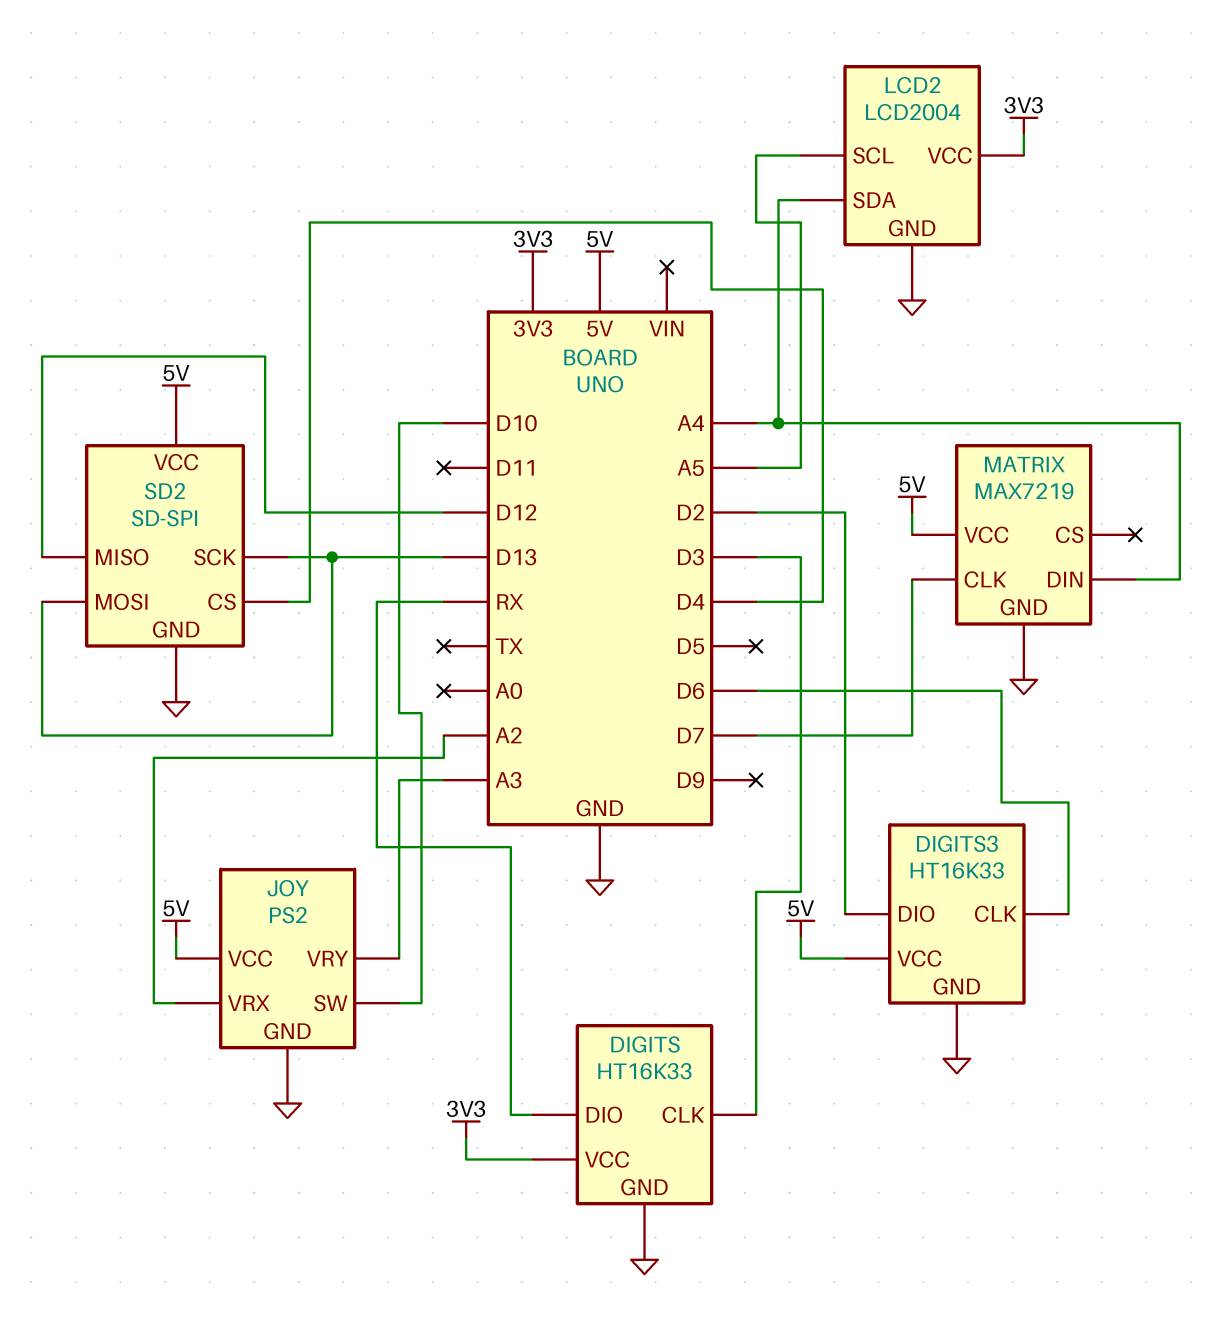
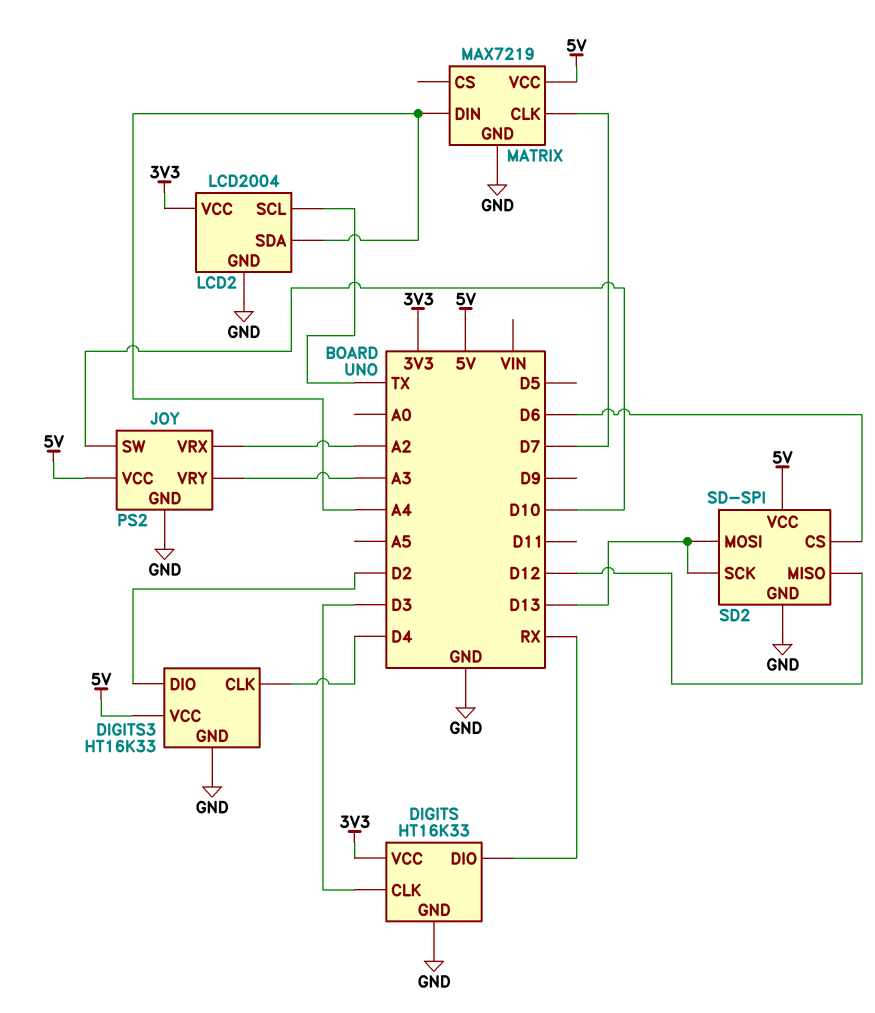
DIGITS3 pin CLK: D6 -> D4
LCD2 pin SCL: A5 -> TX
SD2 pin CS: D4 -> D6

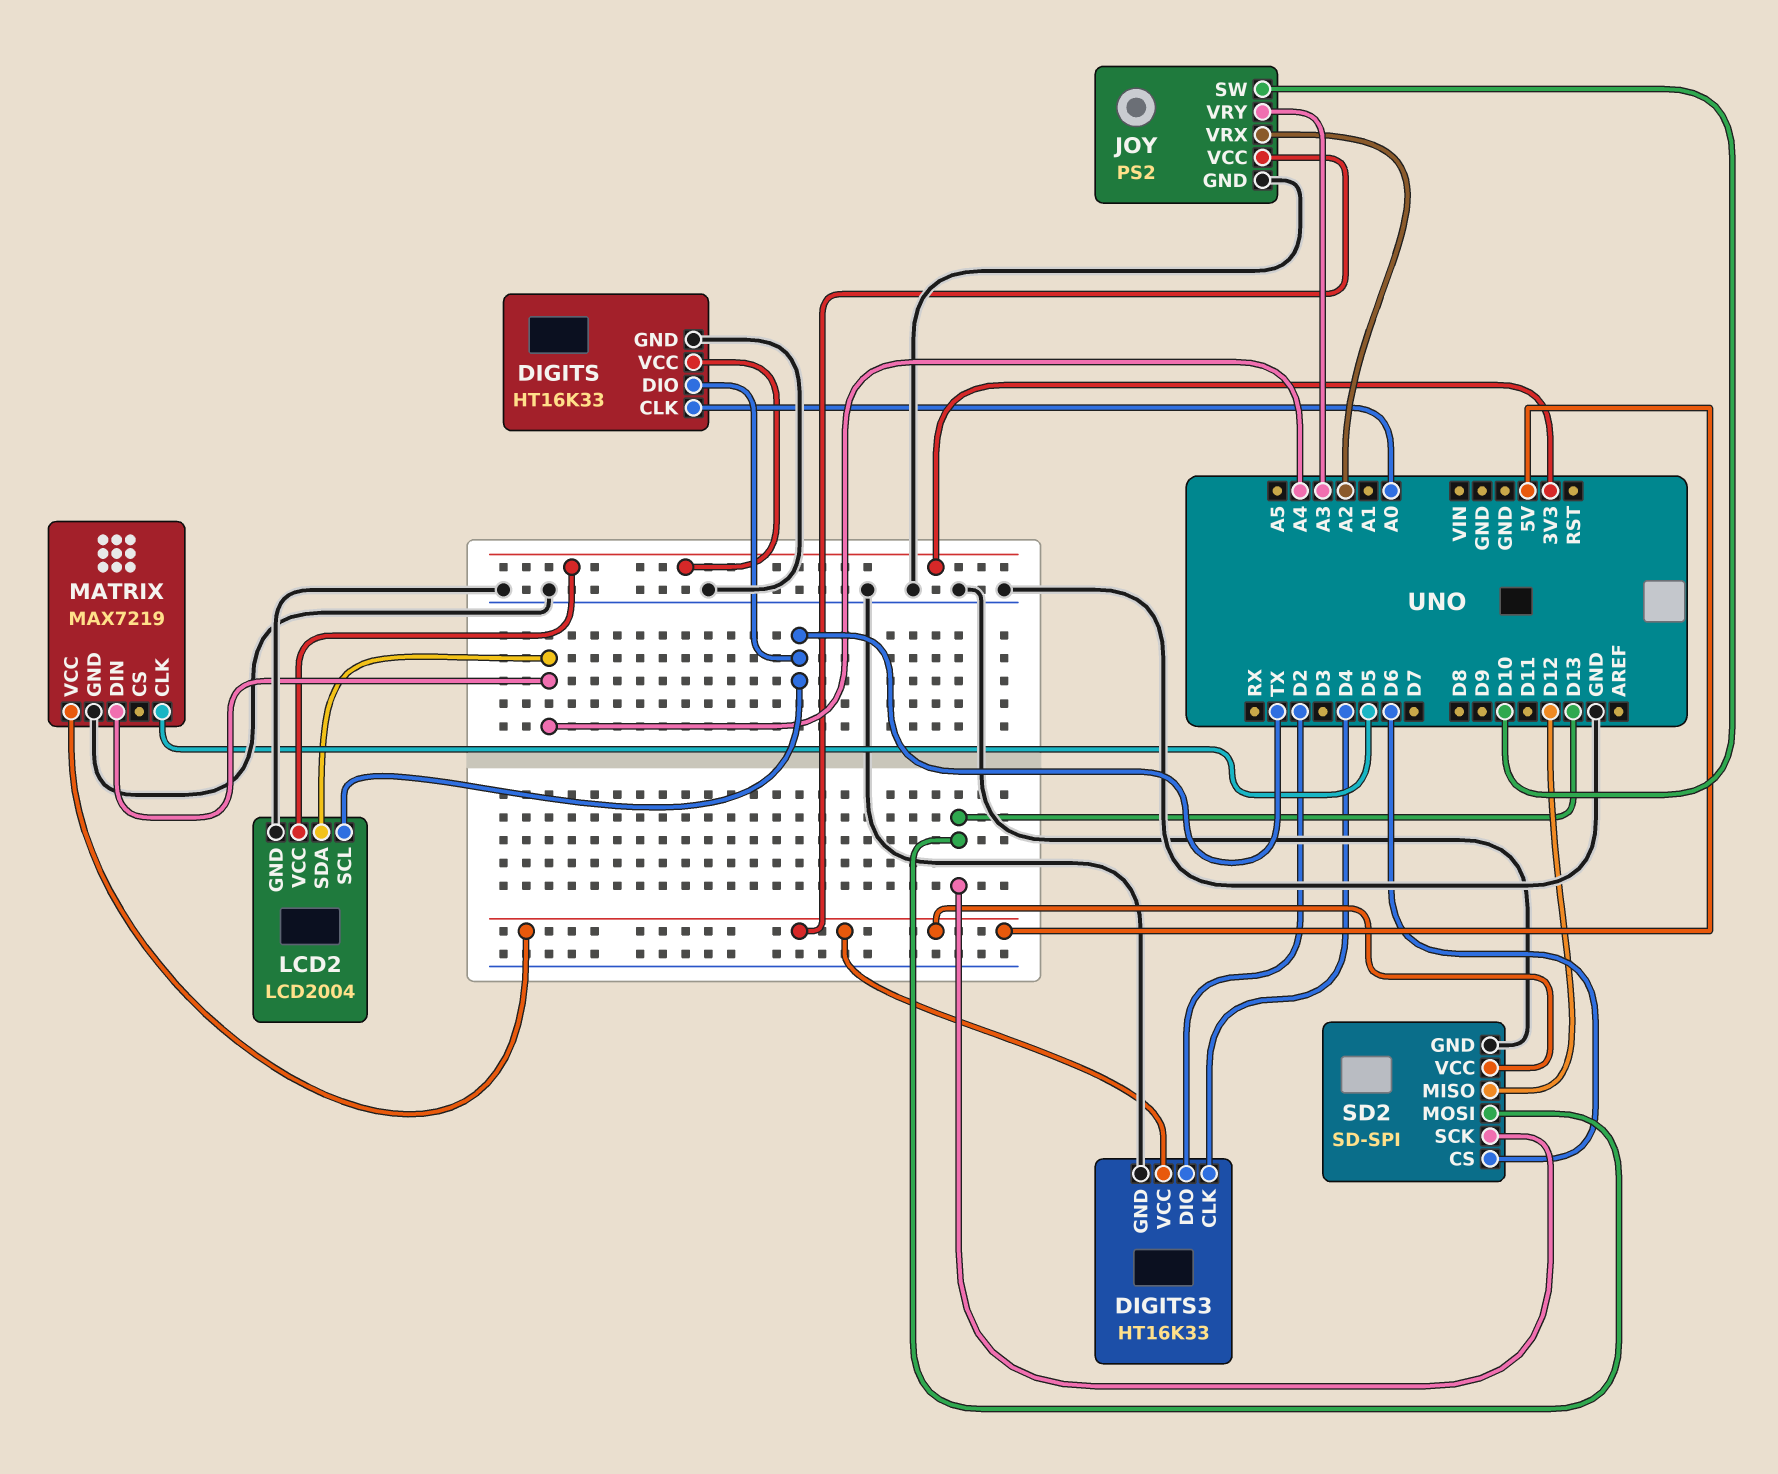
DIGITS pin CLK: D3 -> A0
DIGITS pin DIO: RX -> TX
MATRIX pin CLK: D7 -> D5

